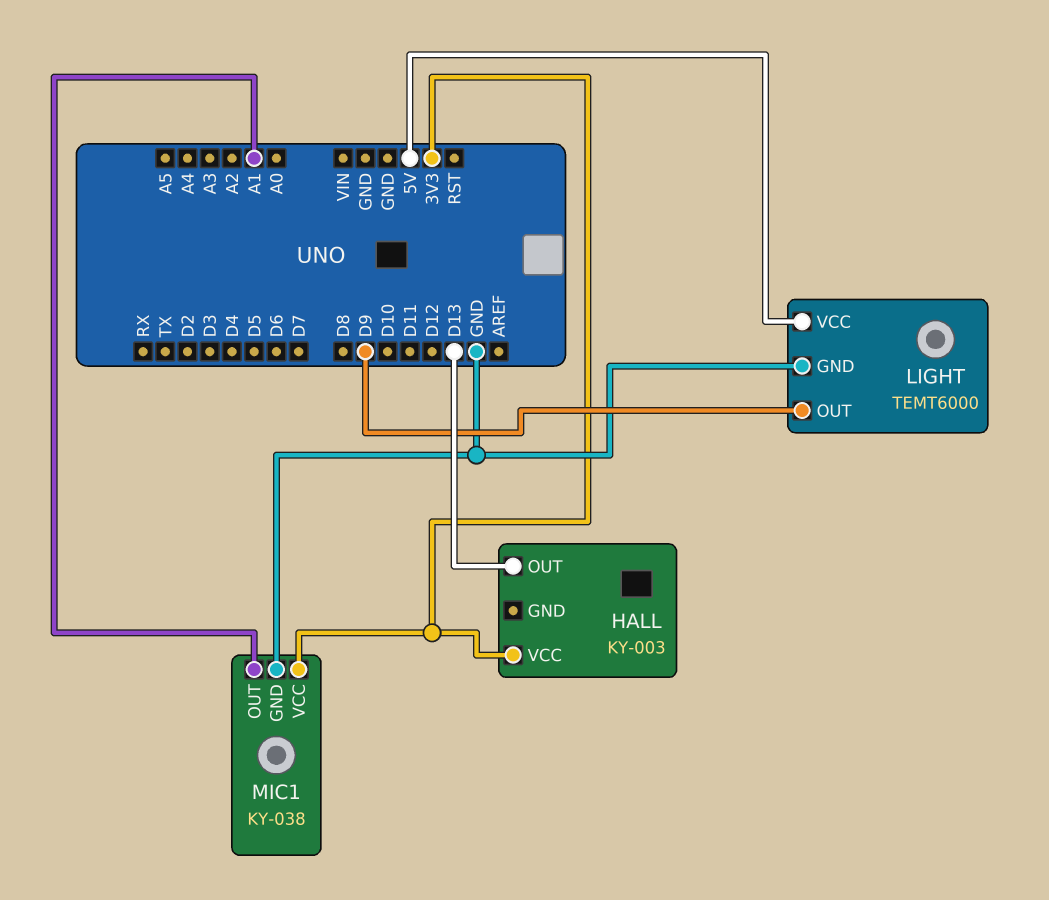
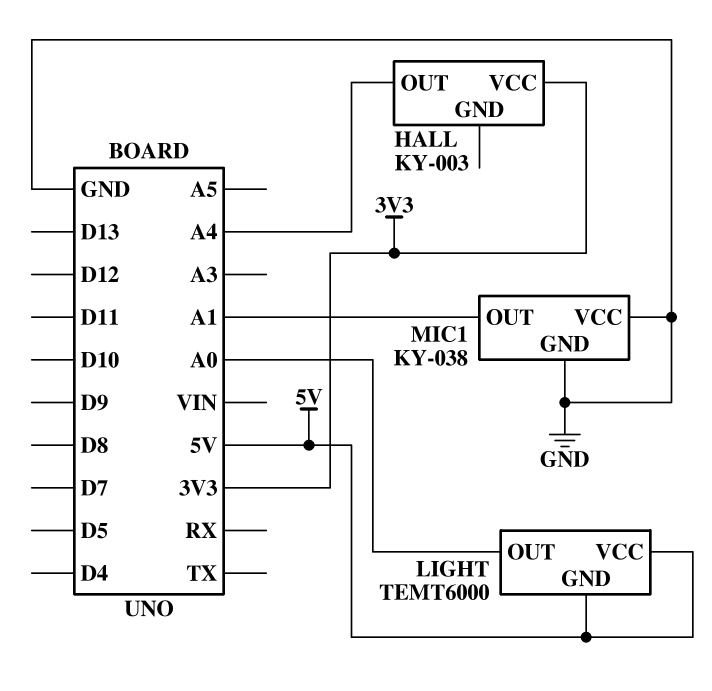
HALL pin OUT: D13 -> A4
LIGHT pin GND: GND -> 5V
LIGHT pin OUT: D9 -> A0
MIC1 pin VCC: 3V3 -> GND

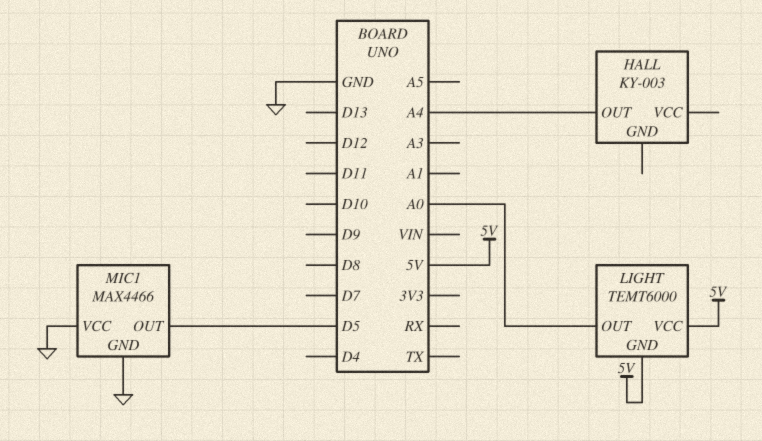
HALL pin VCC: 3V3 -> none
MIC1: KY-038 -> MAX4466
MIC1 pin OUT: A1 -> D5

